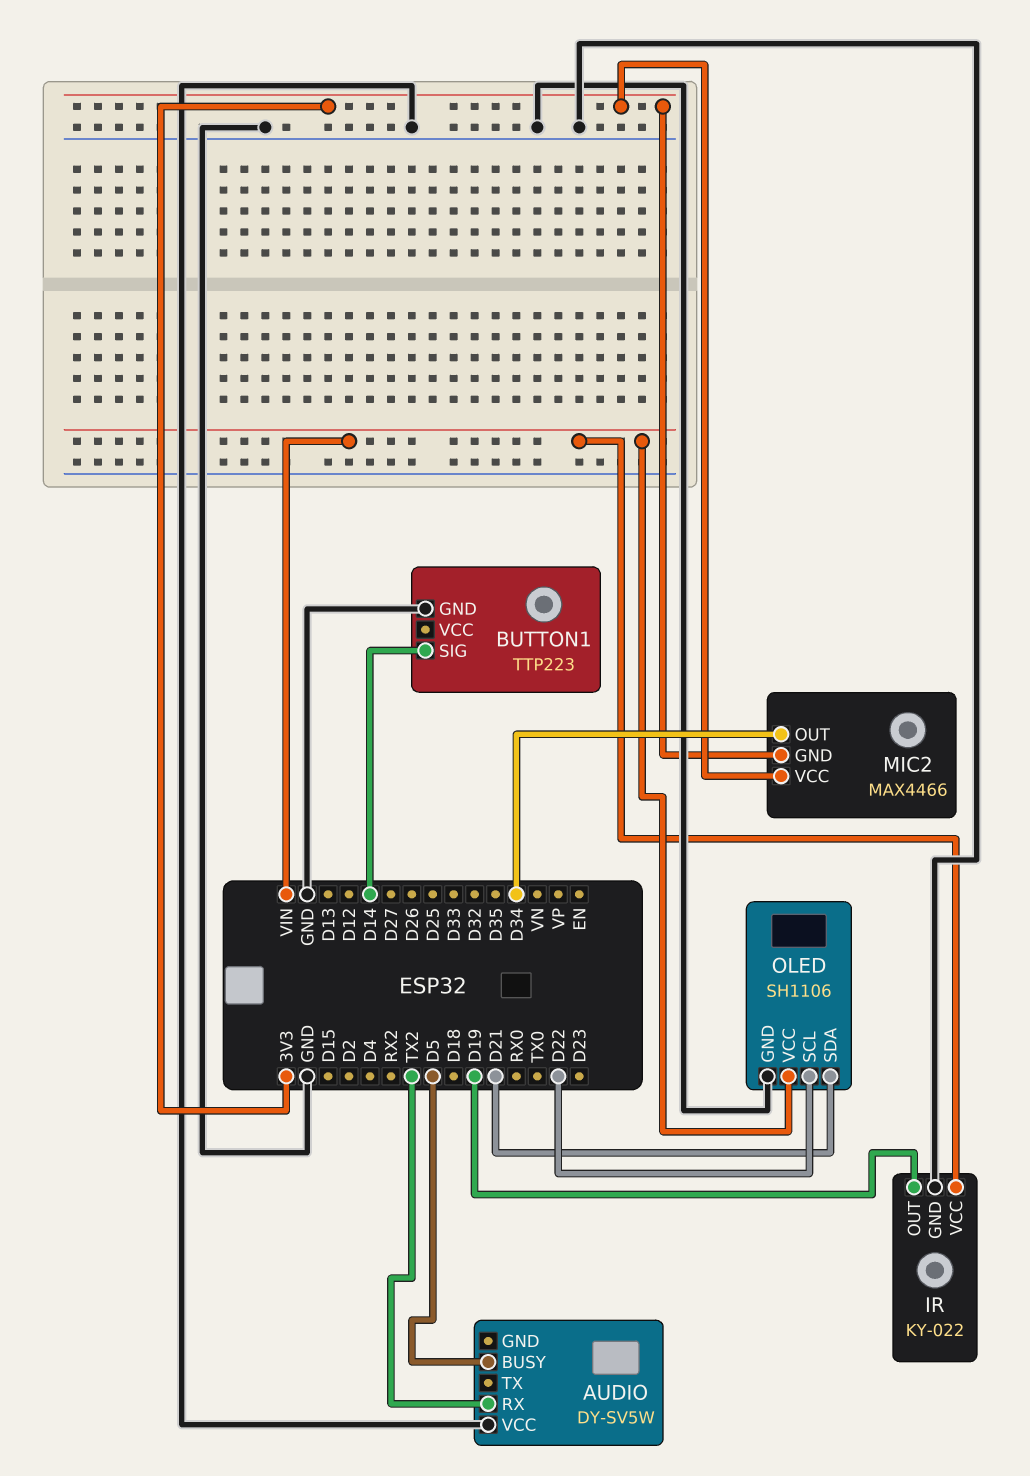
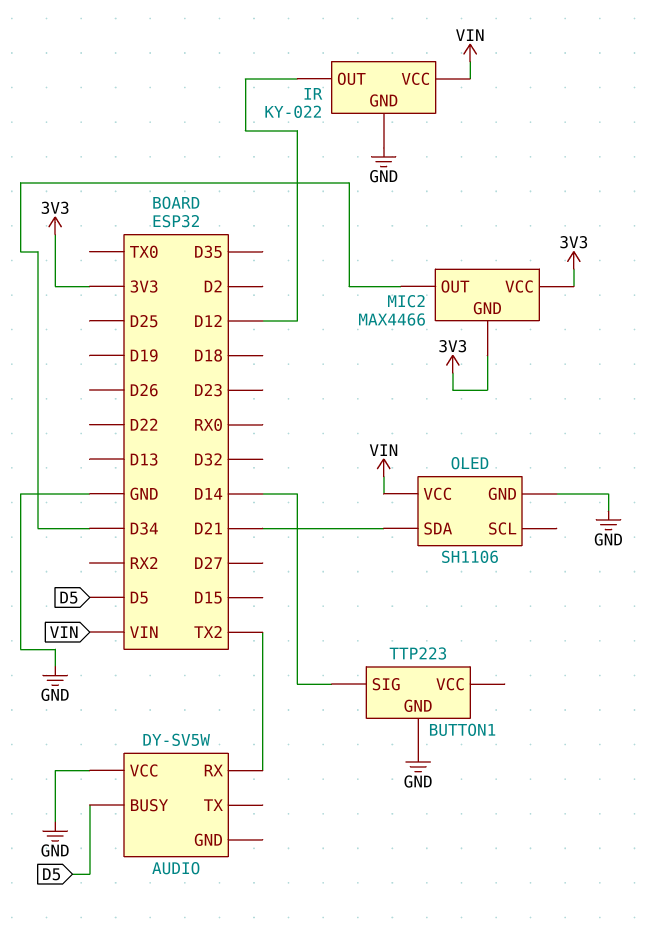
IR pin OUT: D19 -> D12
OLED pin SCL: D22 -> none

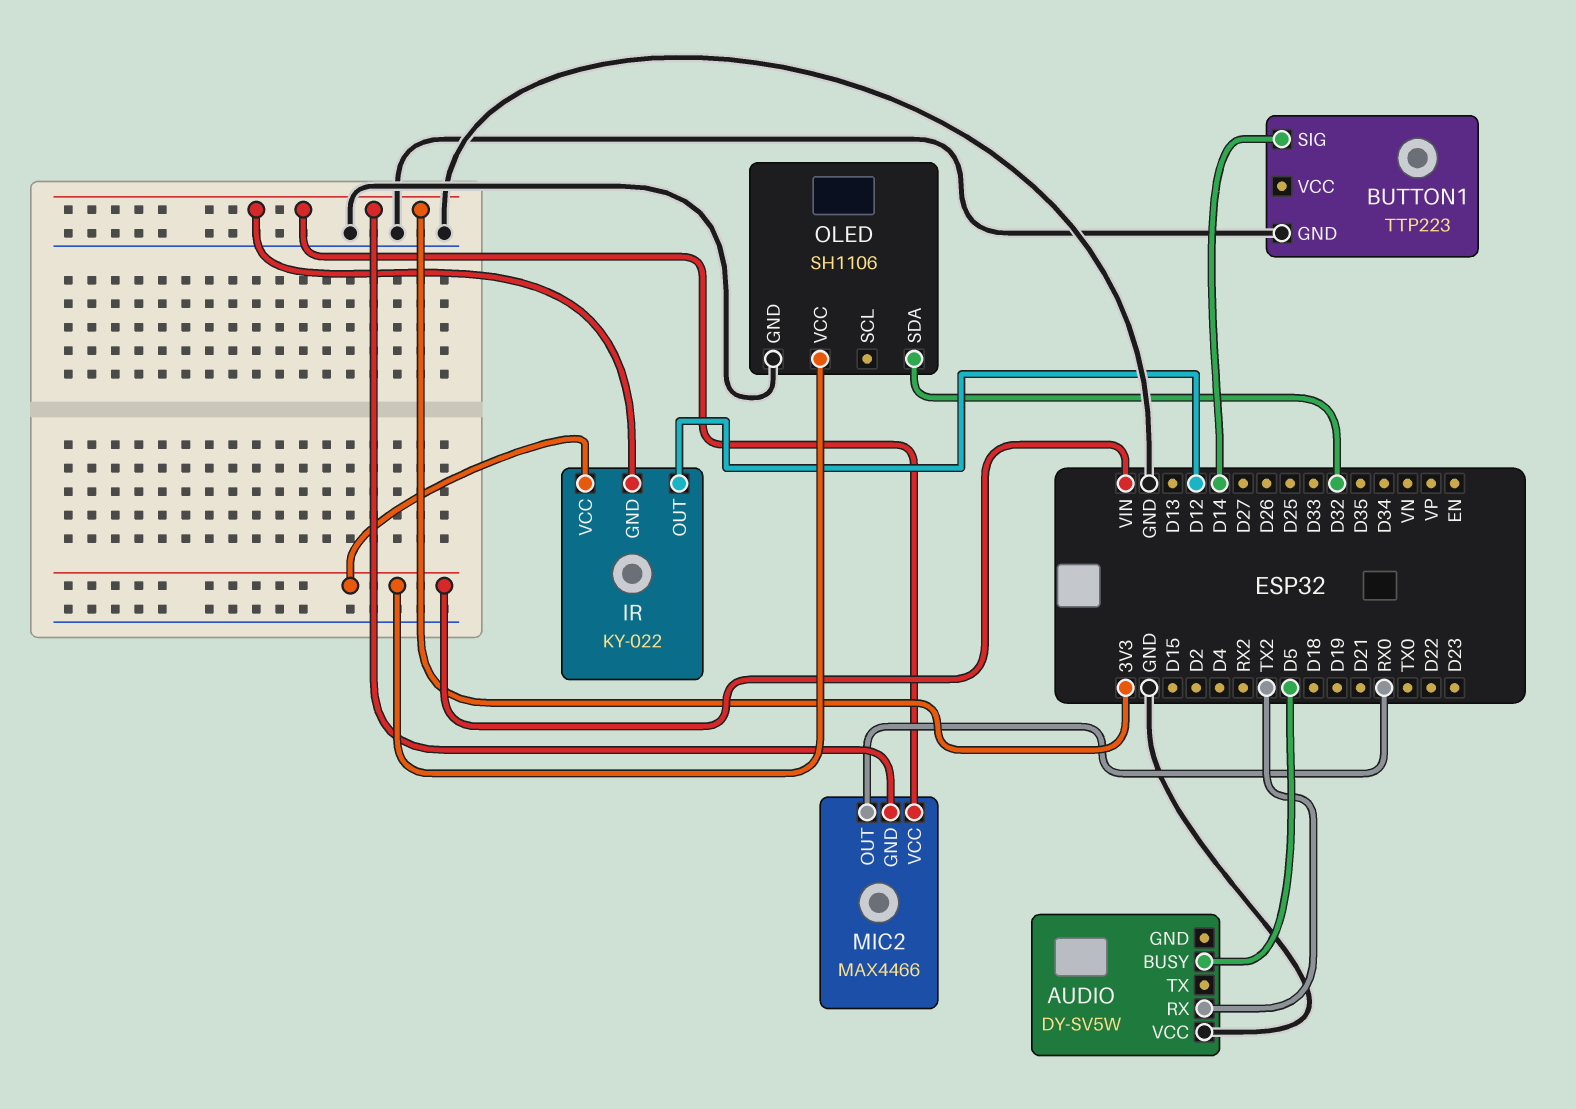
IR pin GND: GND -> 3V3
MIC2 pin OUT: D34 -> RX0
OLED pin SDA: D21 -> D32

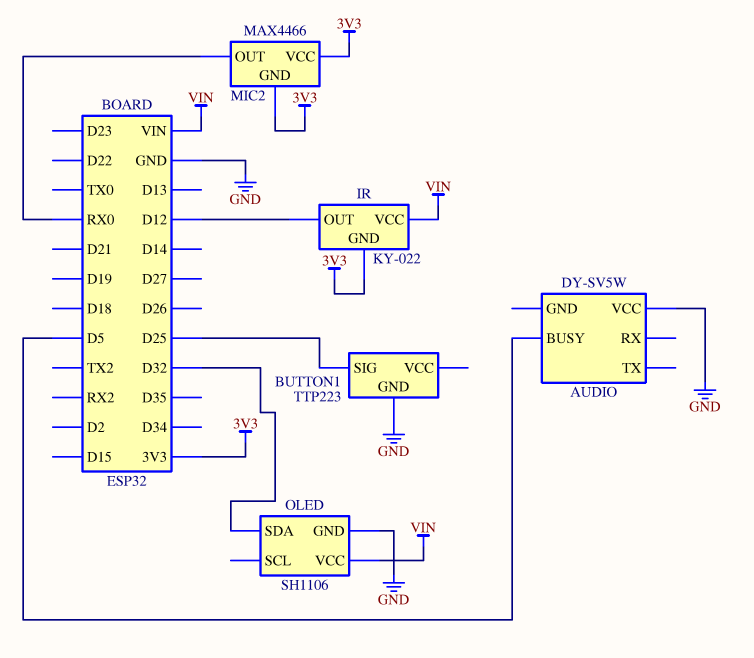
AUDIO pin RX: TX2 -> none
BUTTON1 pin SIG: D14 -> D25

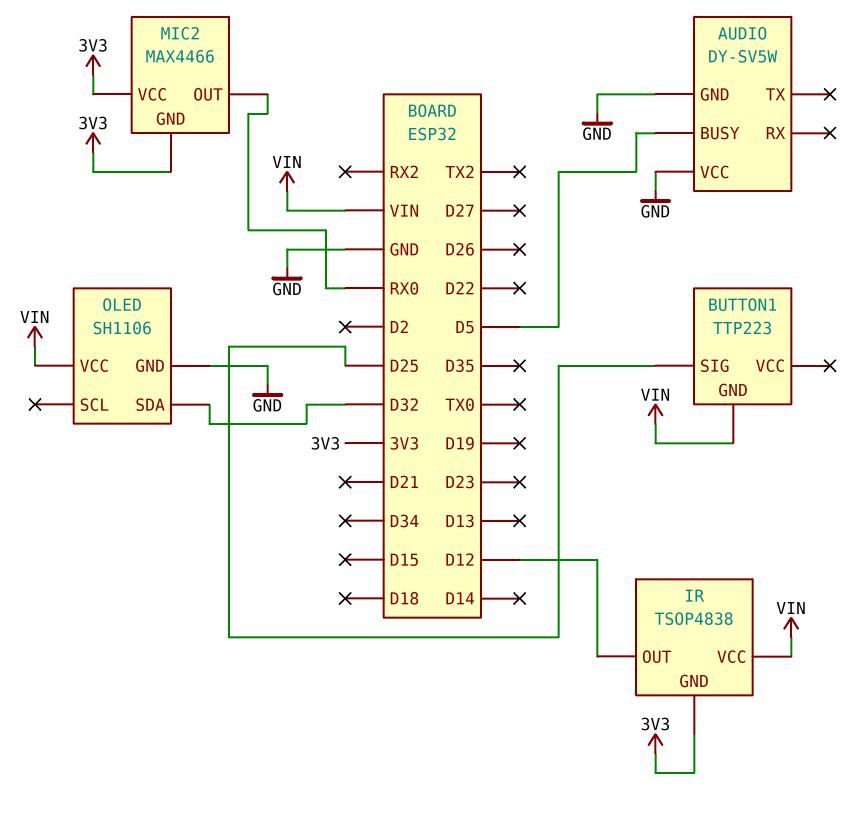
AUDIO pin GND: none -> GND
BUTTON1 pin GND: GND -> VIN
IR: KY-022 -> TSOP4838

